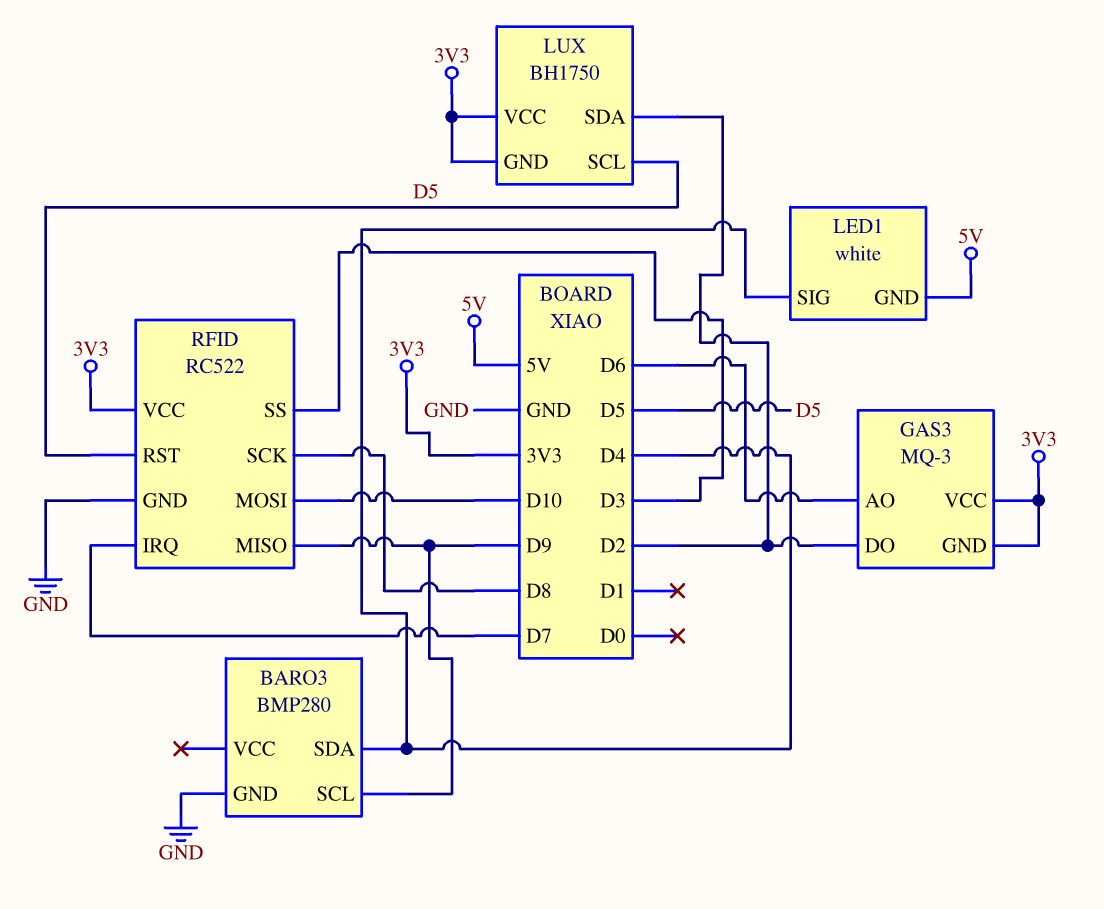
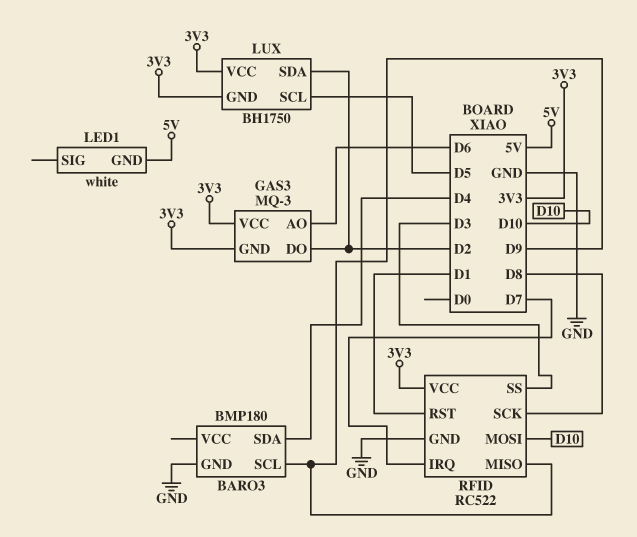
BARO3: BMP280 -> BMP180
LED1 pin SIG: D4 -> none
RFID pin RST: D5 -> D1

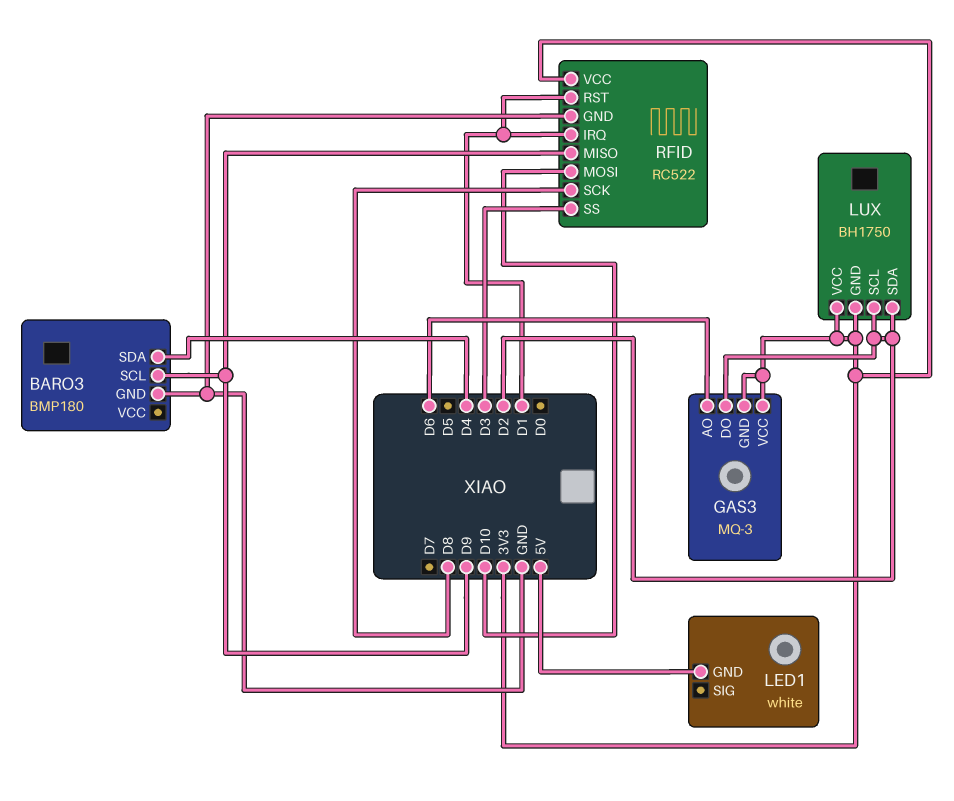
LUX pin SCL: D5 -> D2
RFID pin IRQ: D7 -> D1

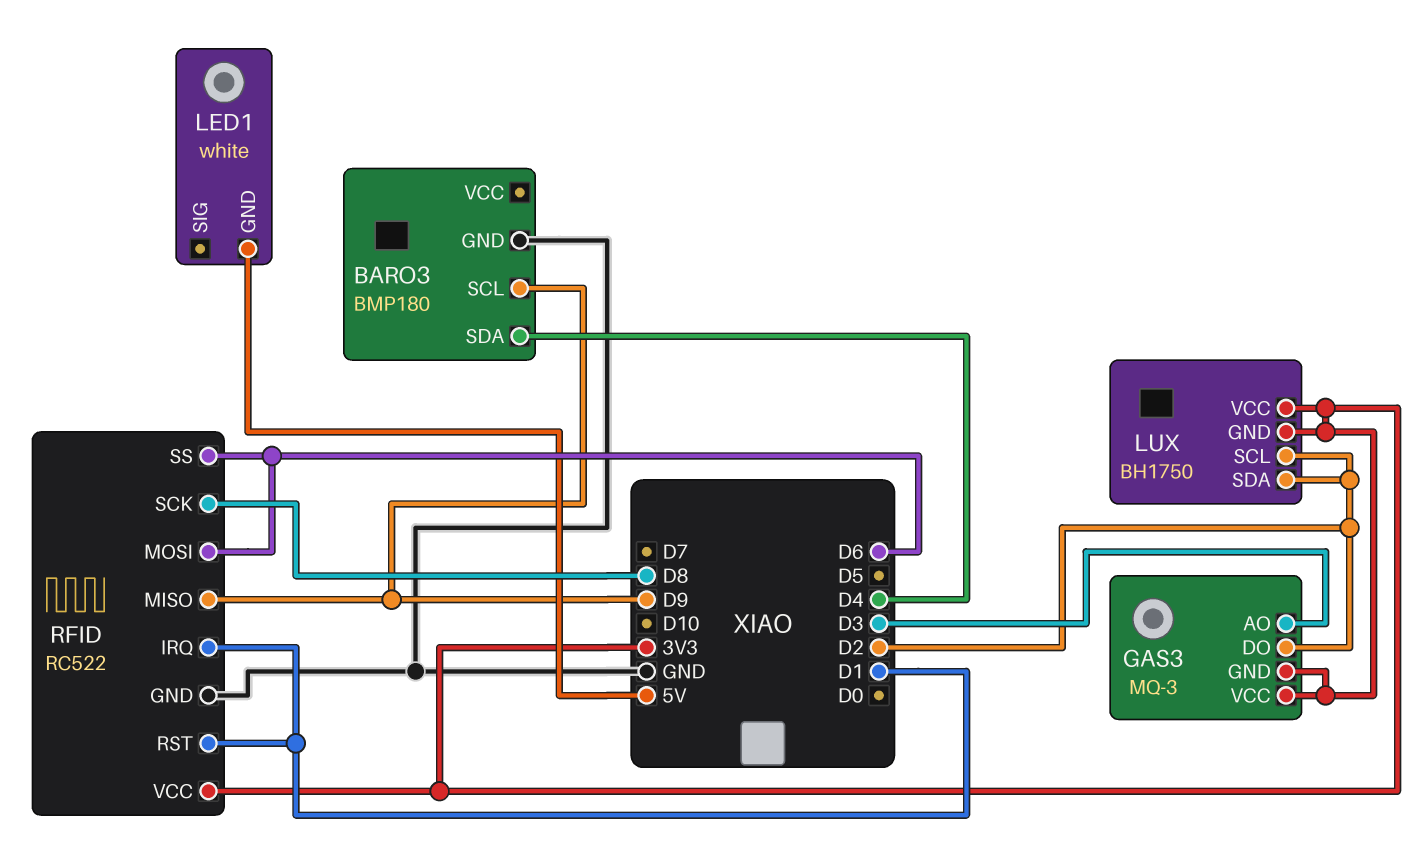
GAS3 pin AO: D6 -> D3
RFID pin MOSI: D10 -> D6
RFID pin SS: D3 -> D6

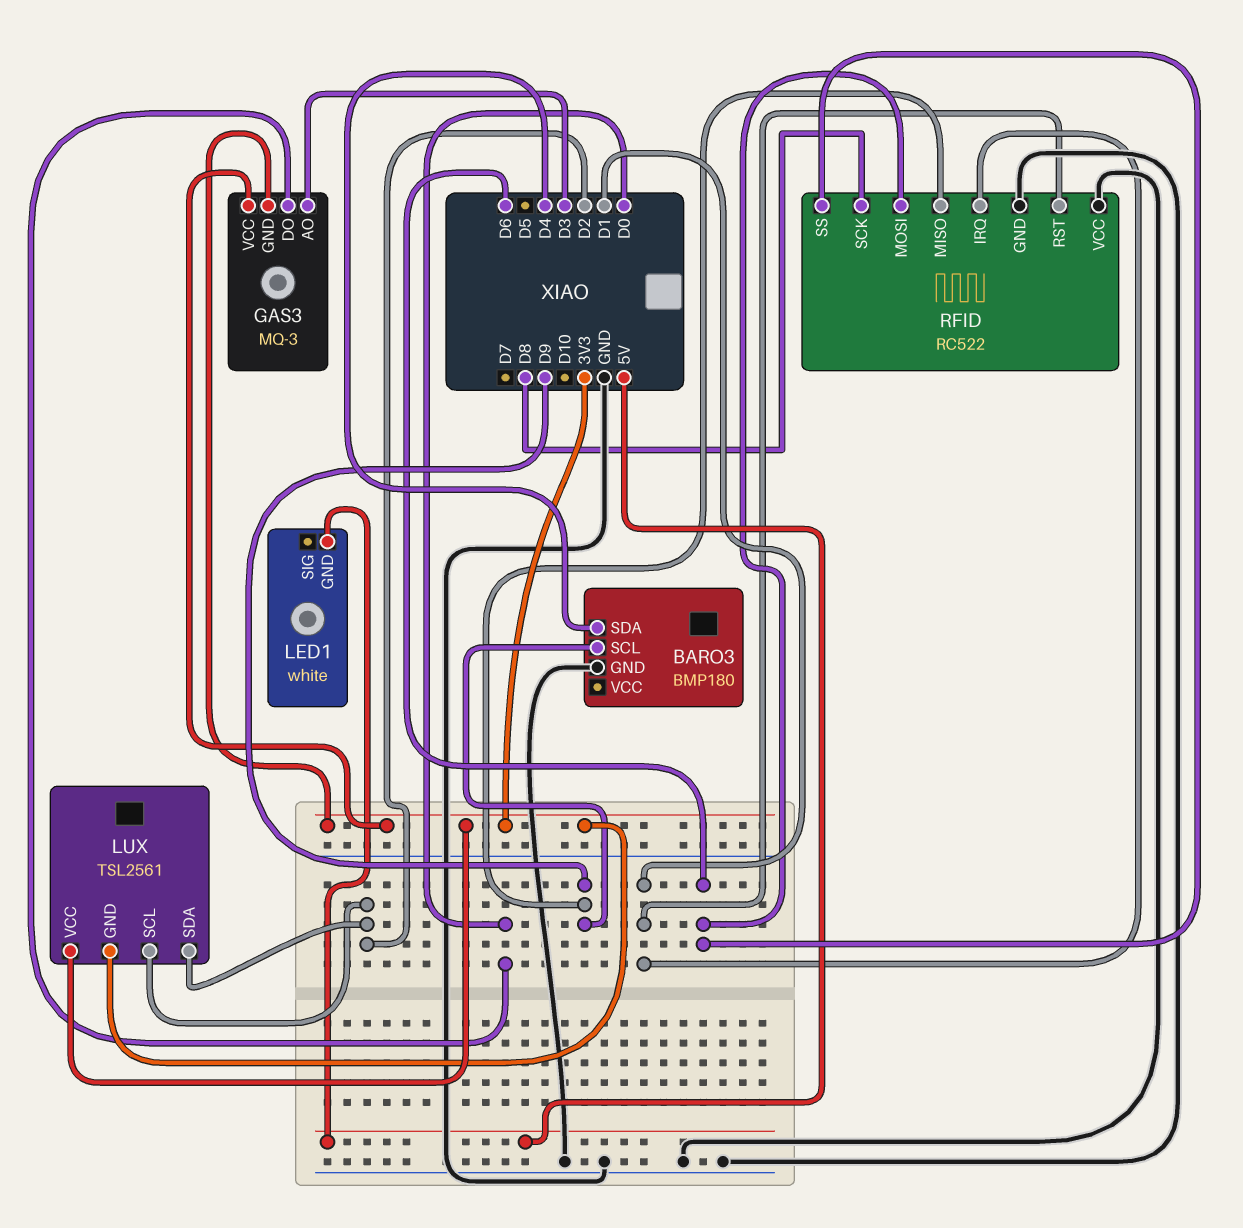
GAS3 pin DO: D2 -> D0
LUX: BH1750 -> TSL2561
RFID pin VCC: 3V3 -> GND

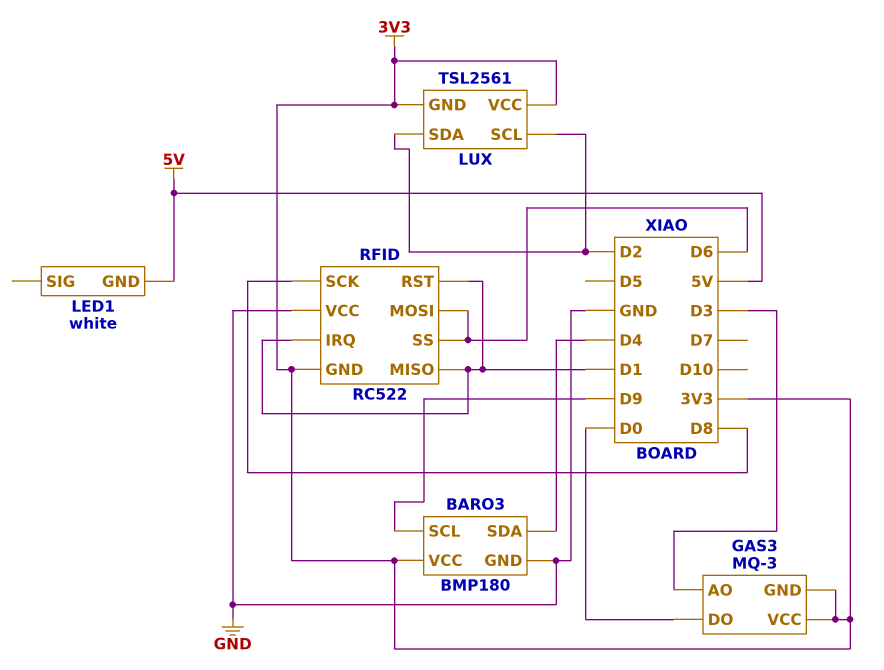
BARO3 pin VCC: none -> 3V3
RFID pin GND: GND -> 3V3
RFID pin MISO: D9 -> D1

